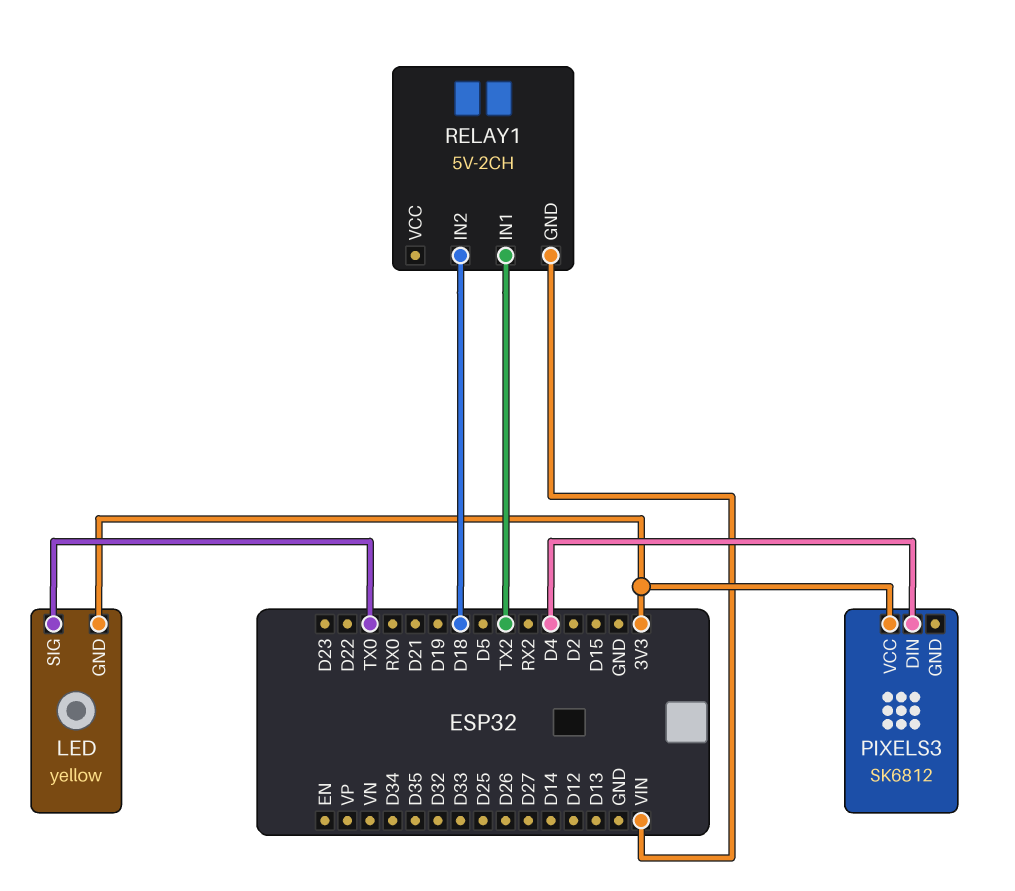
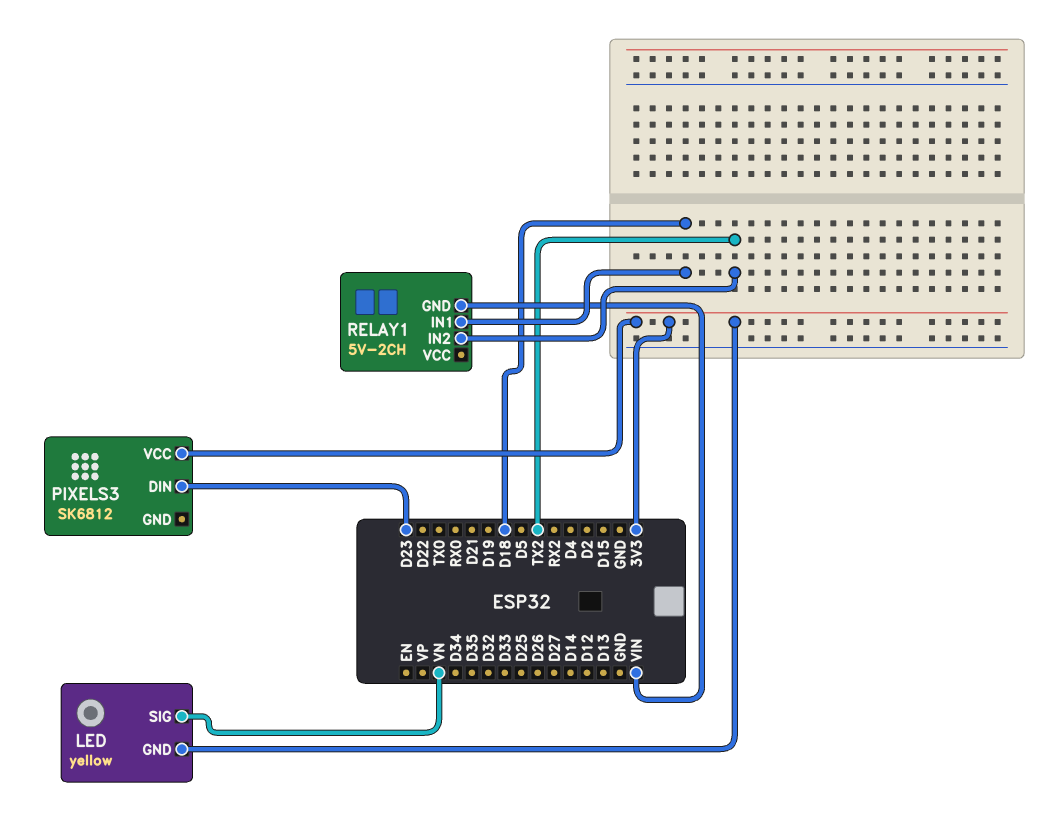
LED pin SIG: TX0 -> VN
PIXELS3 pin DIN: D4 -> D23
RELAY1 pin IN1: TX2 -> D18
RELAY1 pin IN2: D18 -> TX2

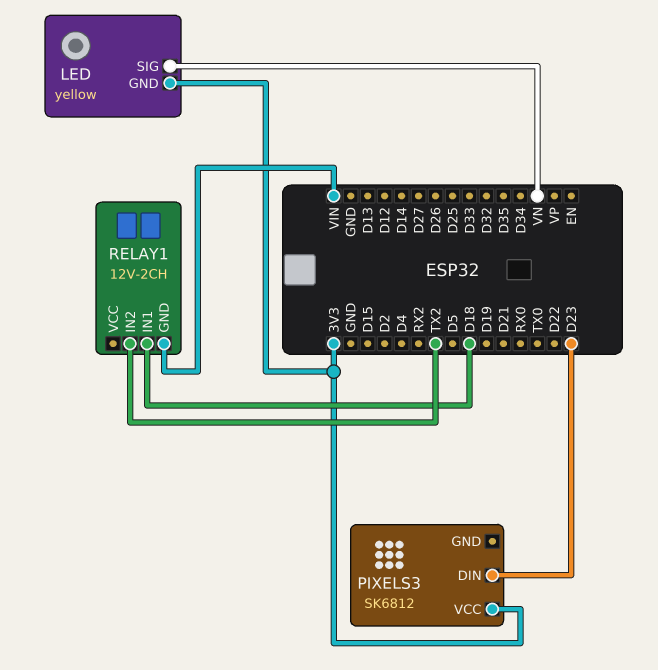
RELAY1: 5V-2CH -> 12V-2CH

